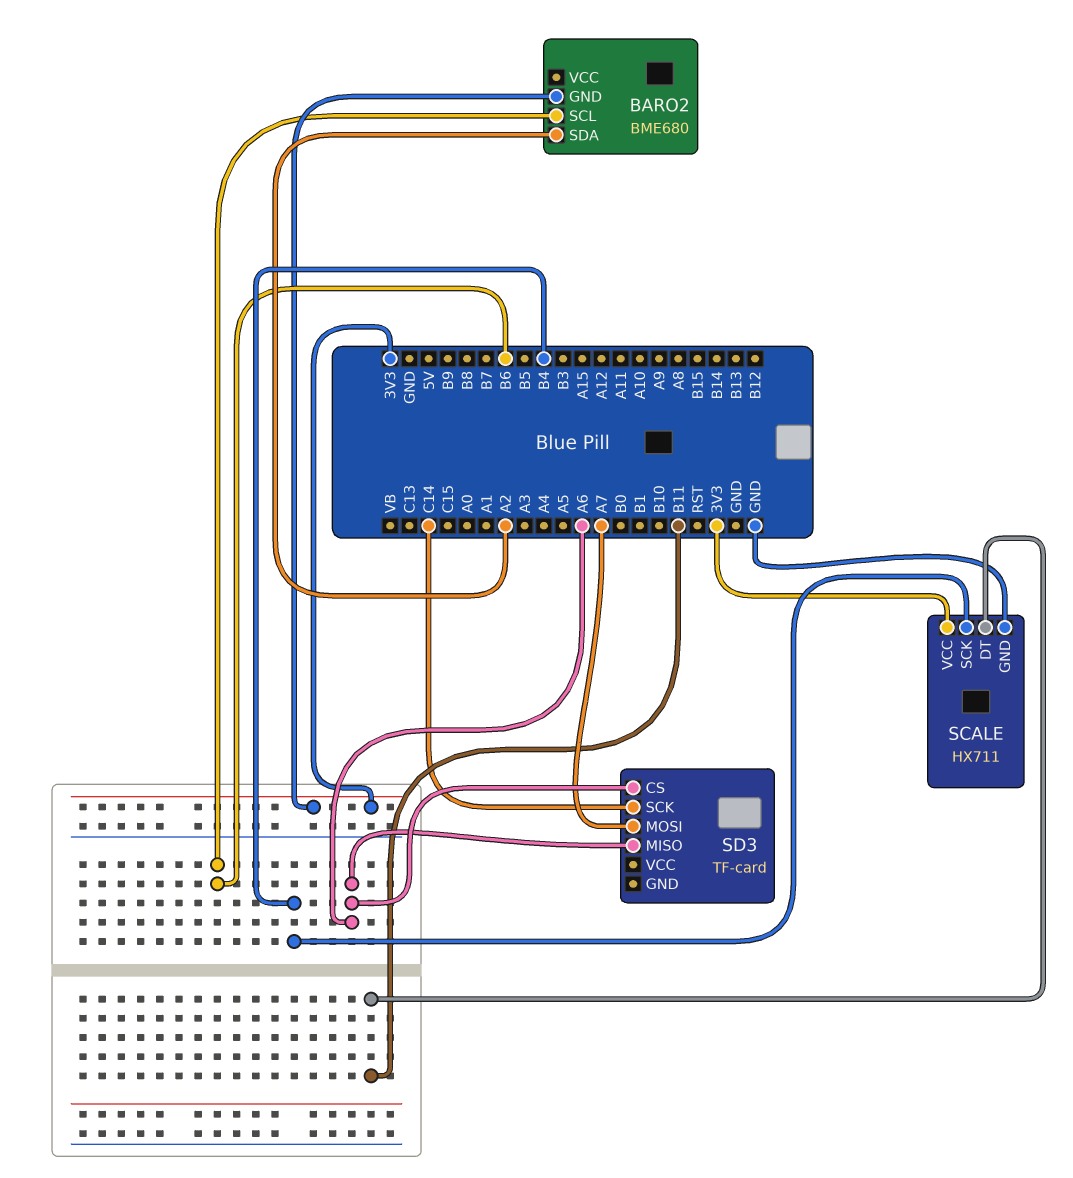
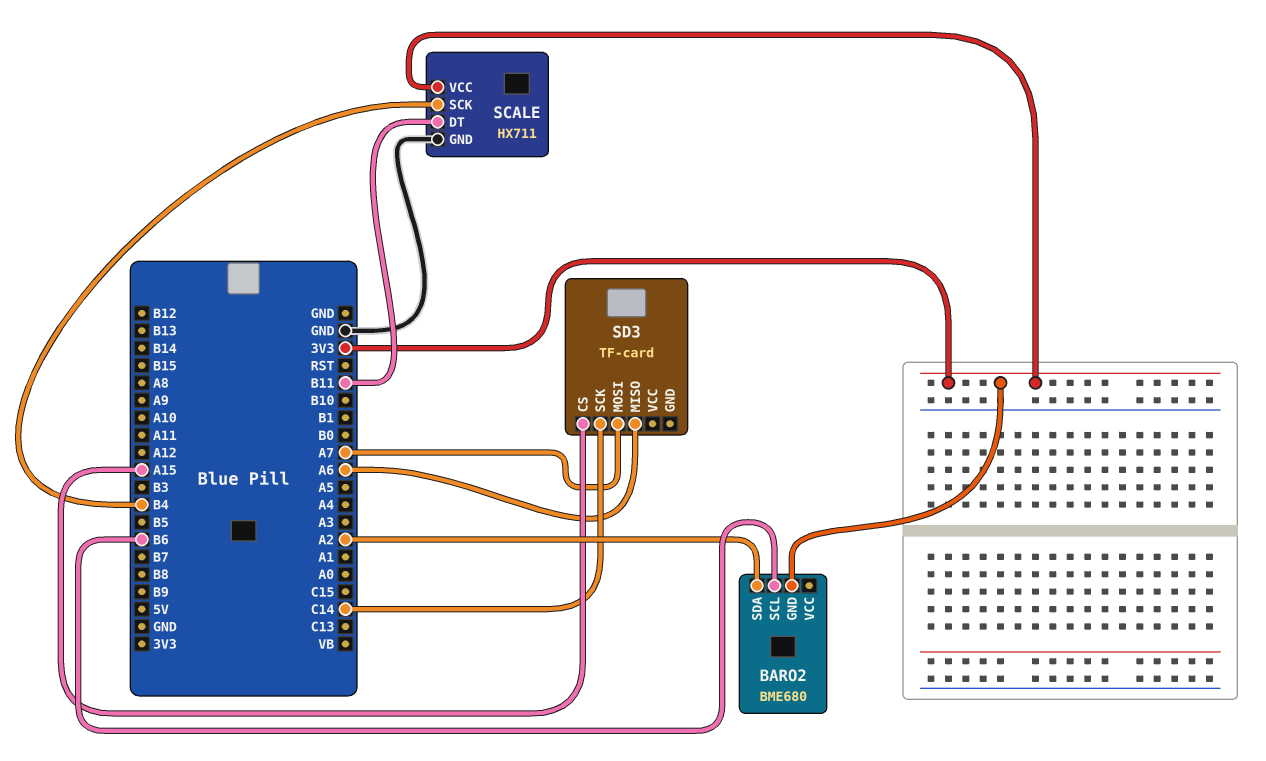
SD3 pin CS: A6 -> A15

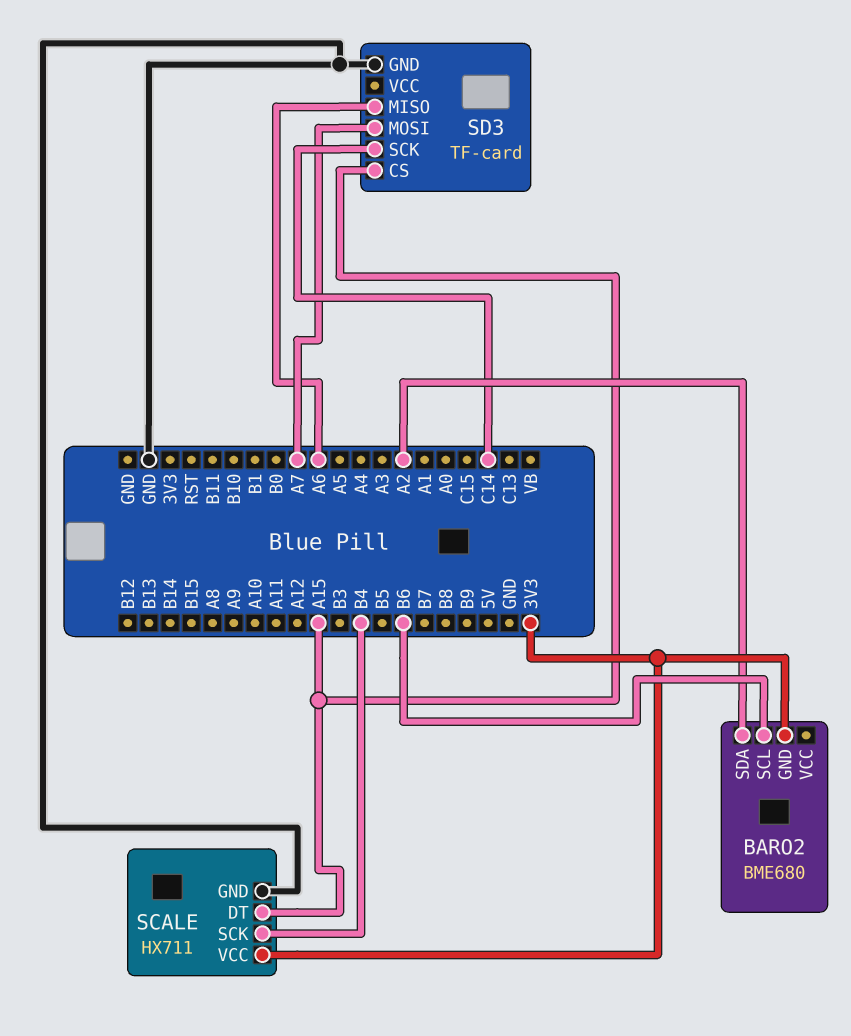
SCALE pin DT: B11 -> A15
SD3 pin GND: none -> GND

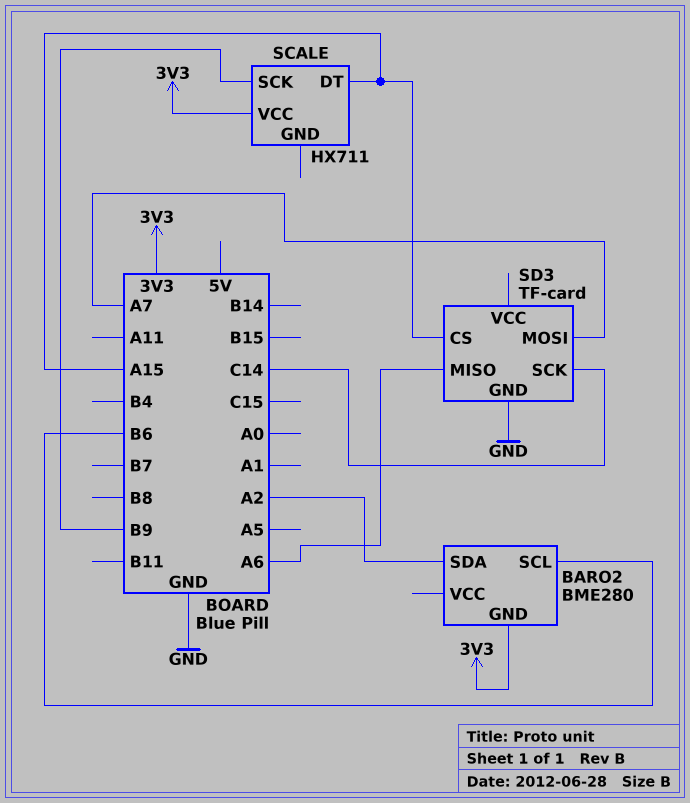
BARO2: BME680 -> BME280
SCALE pin GND: GND -> none
SCALE pin SCK: B4 -> B9

